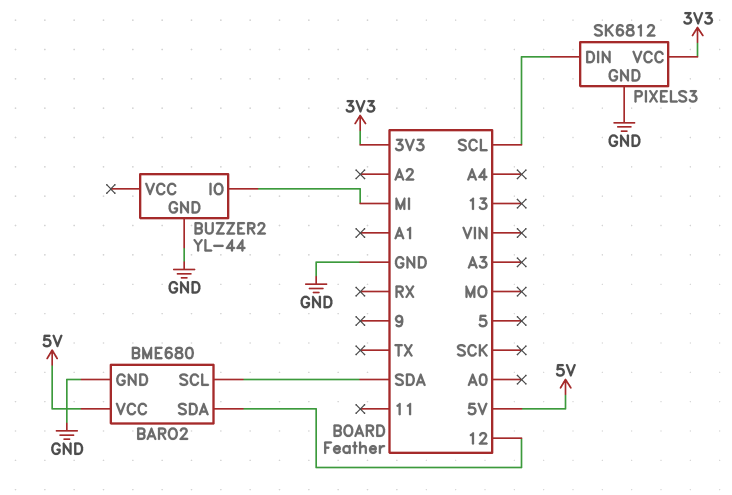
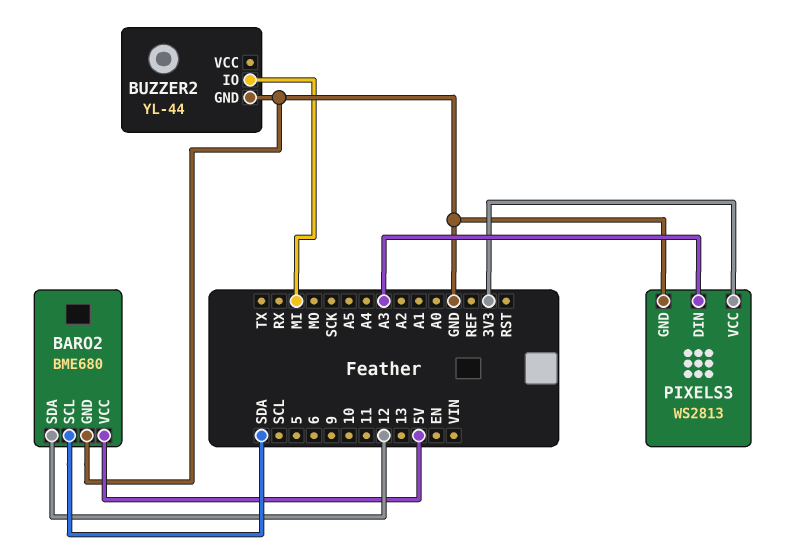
PIXELS3: SK6812 -> WS2813
PIXELS3 pin DIN: SCL -> A3

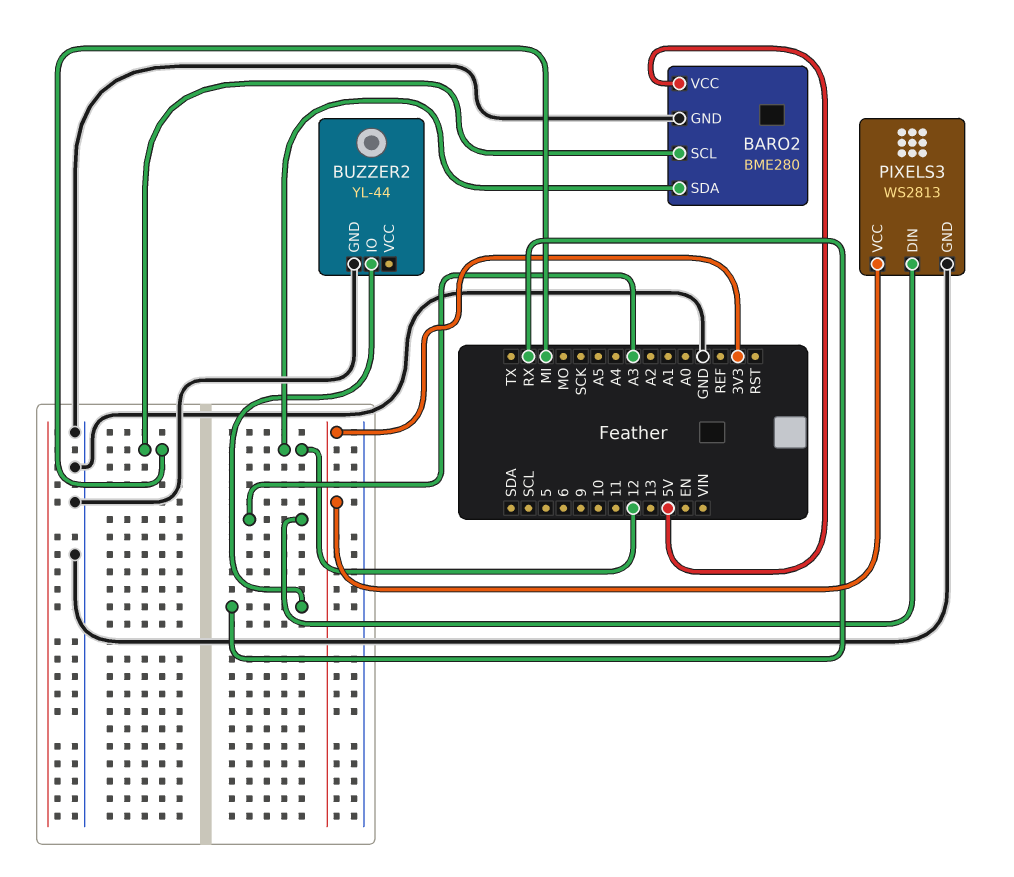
BARO2: BME680 -> BME280
BARO2 pin SCL: SDA -> MI
BUZZER2 pin IO: MI -> RX

